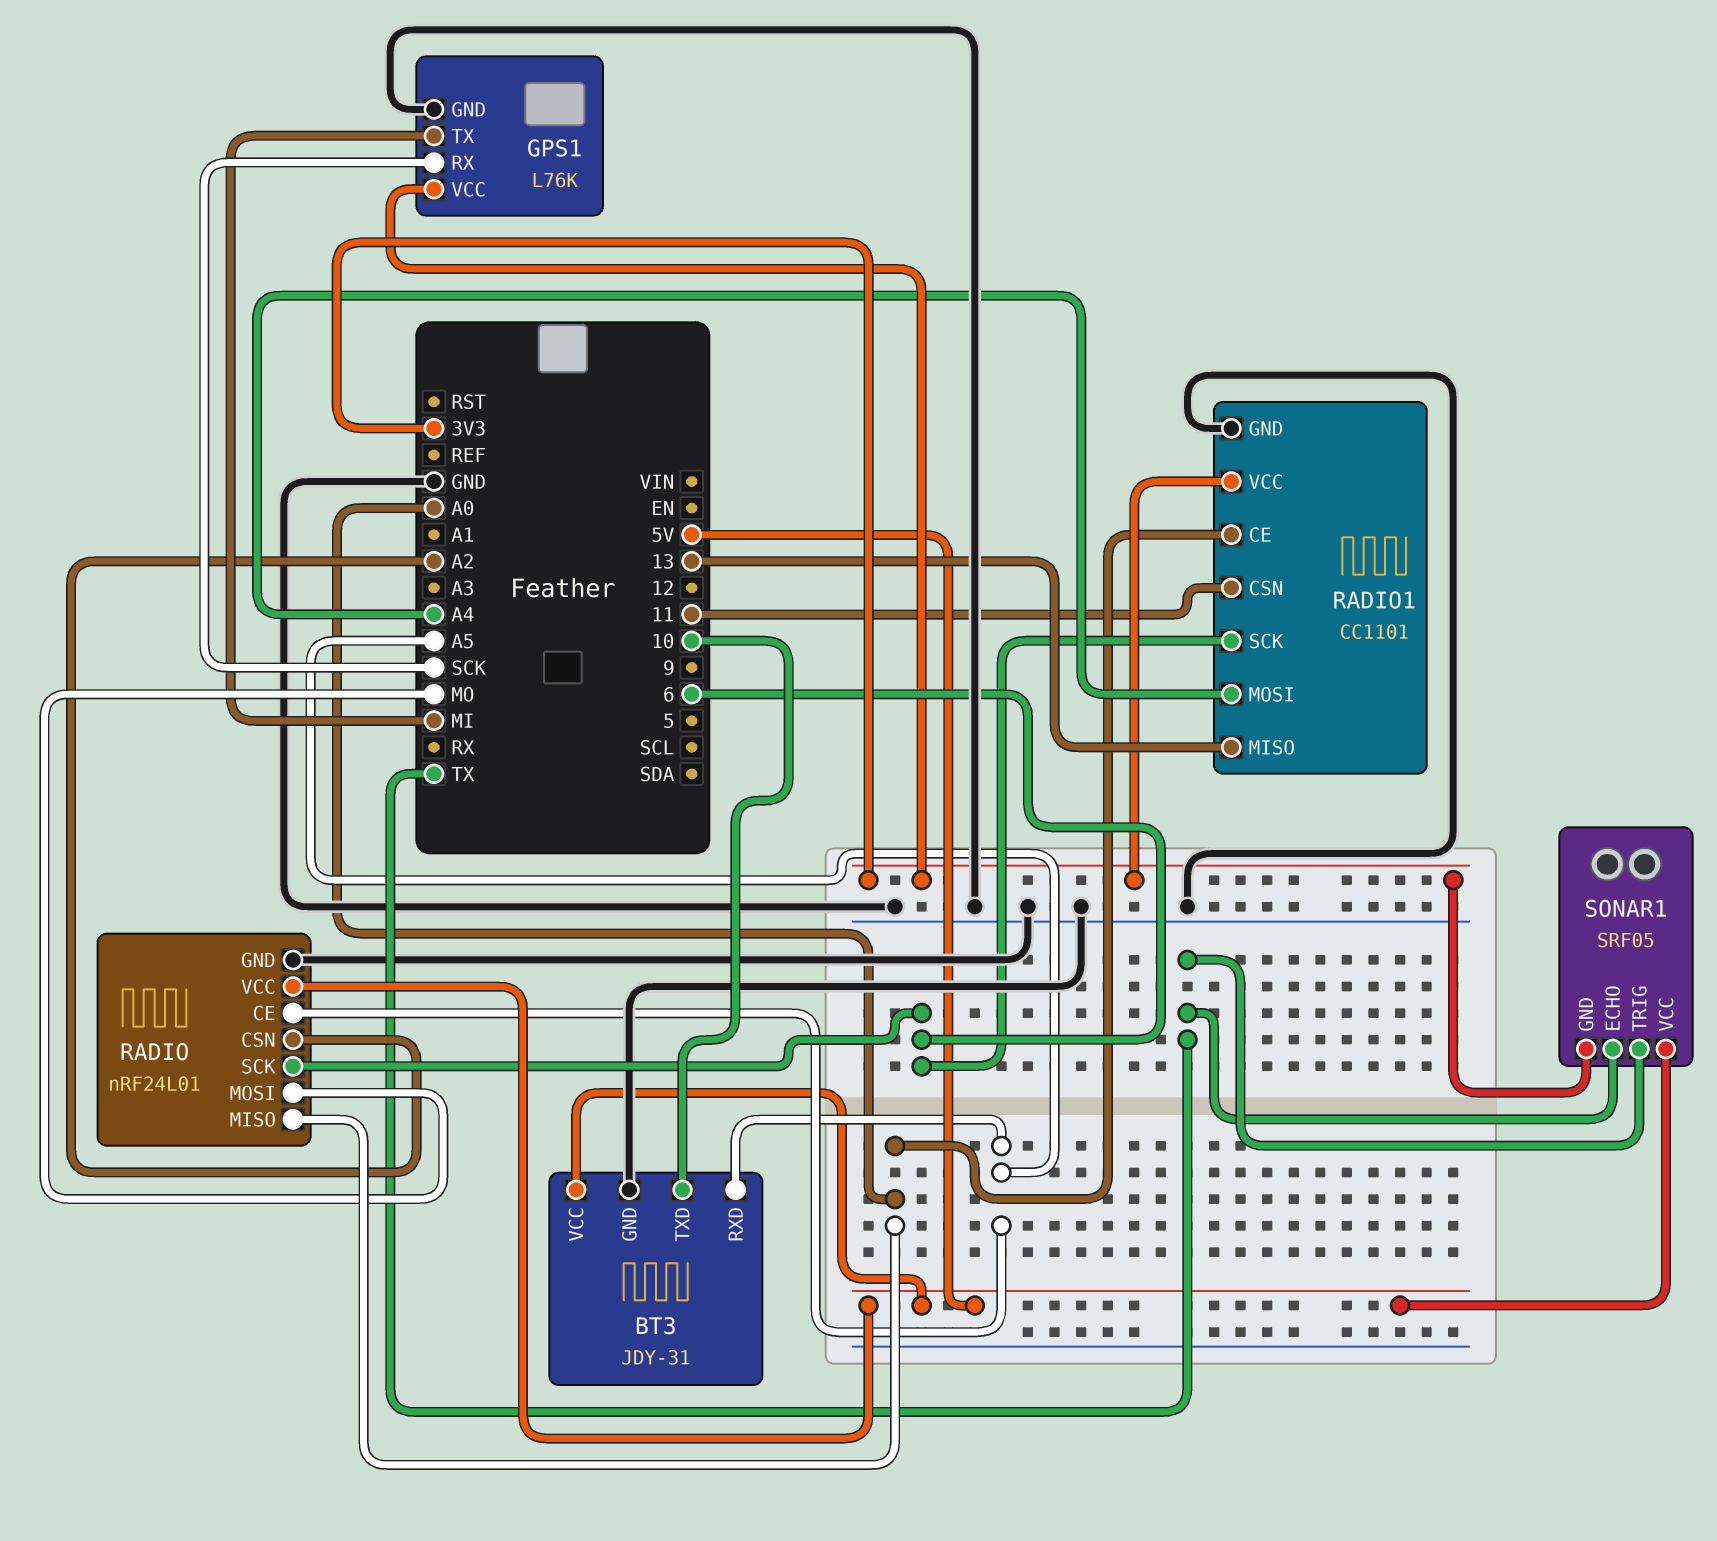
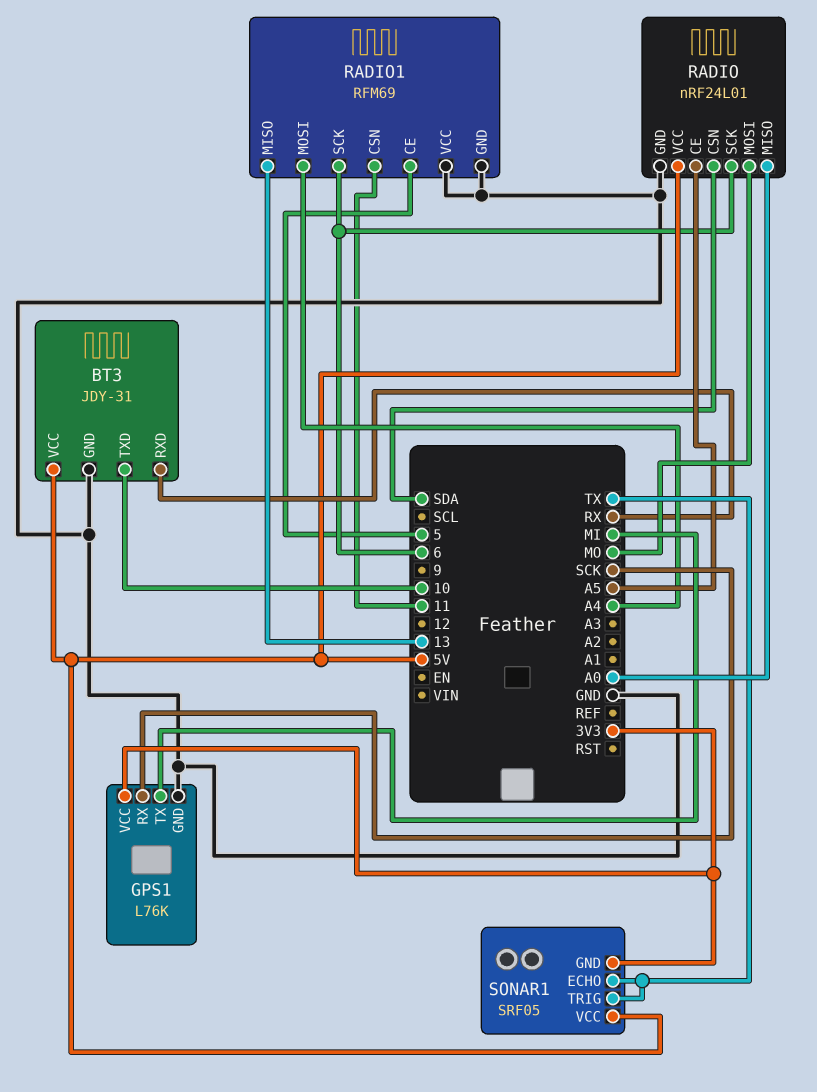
BT3 pin RXD: A5 -> RX
RADIO pin CSN: A2 -> SDA
RADIO1: CC1101 -> RFM69
RADIO1 pin CE: A0 -> 5
RADIO1 pin VCC: 3V3 -> GND

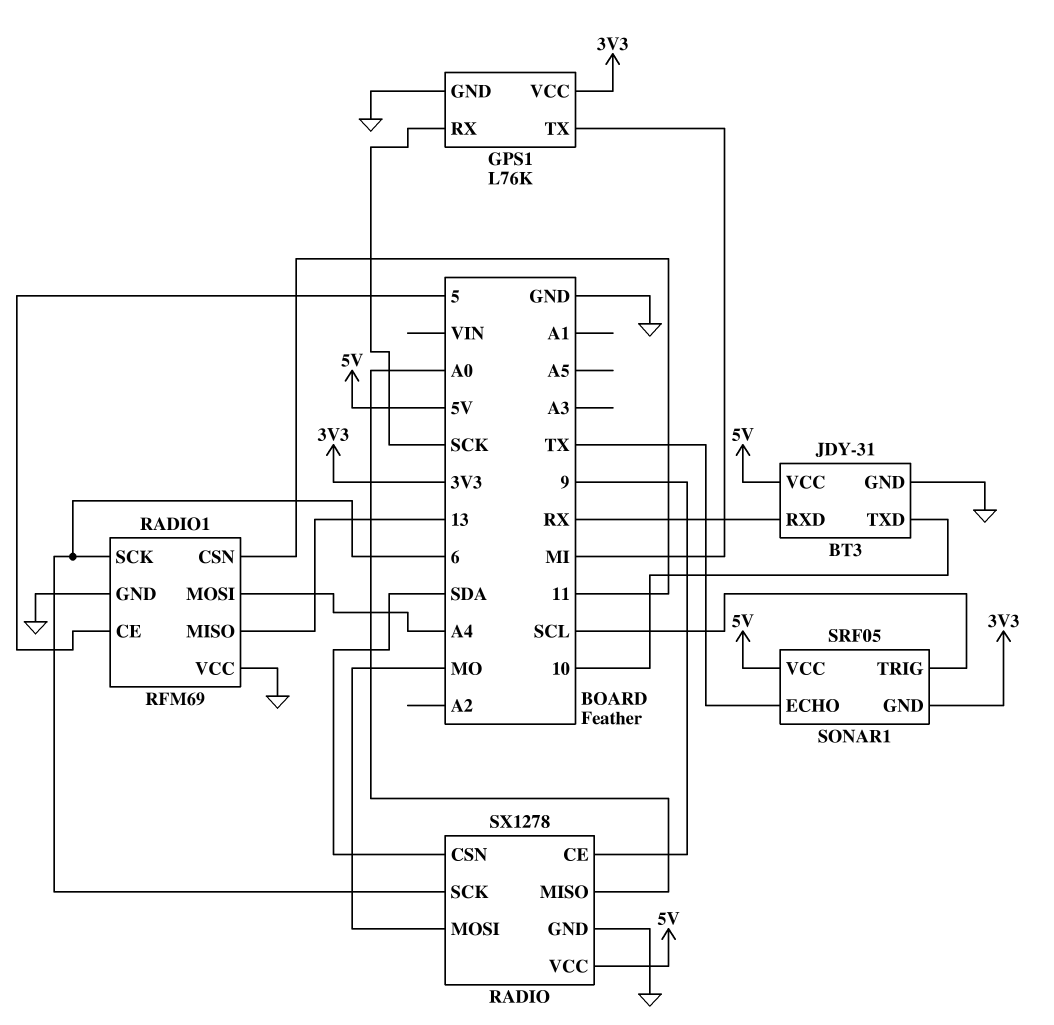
RADIO: nRF24L01 -> SX1278
RADIO pin CE: A5 -> 9
SONAR1 pin TRIG: TX -> SCL

